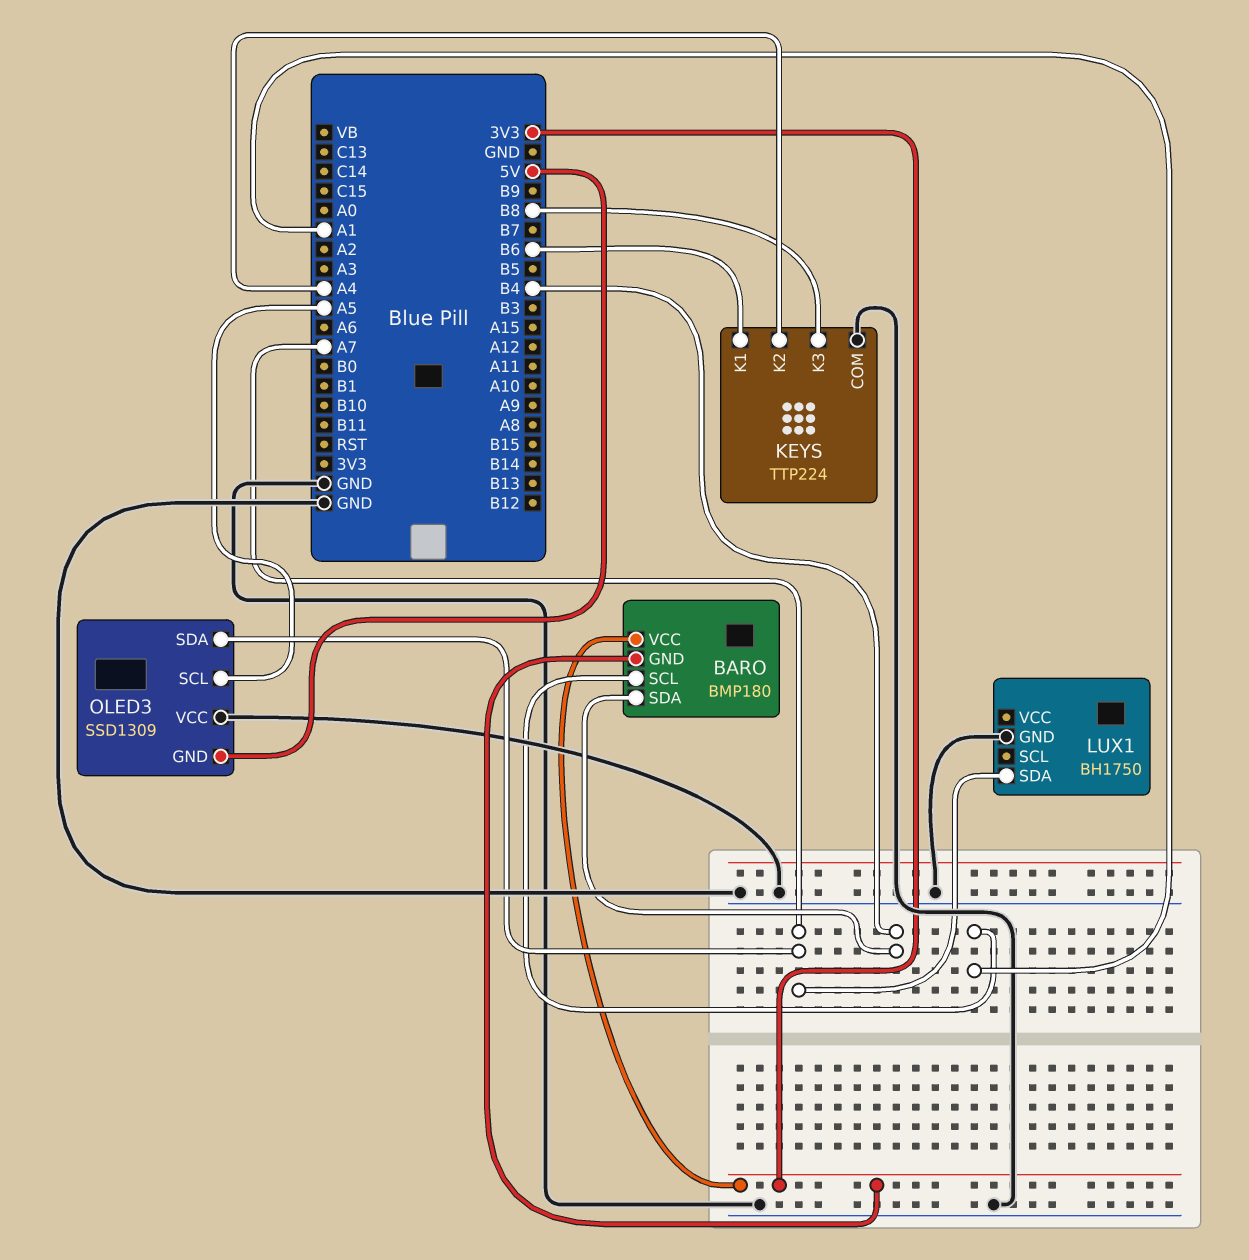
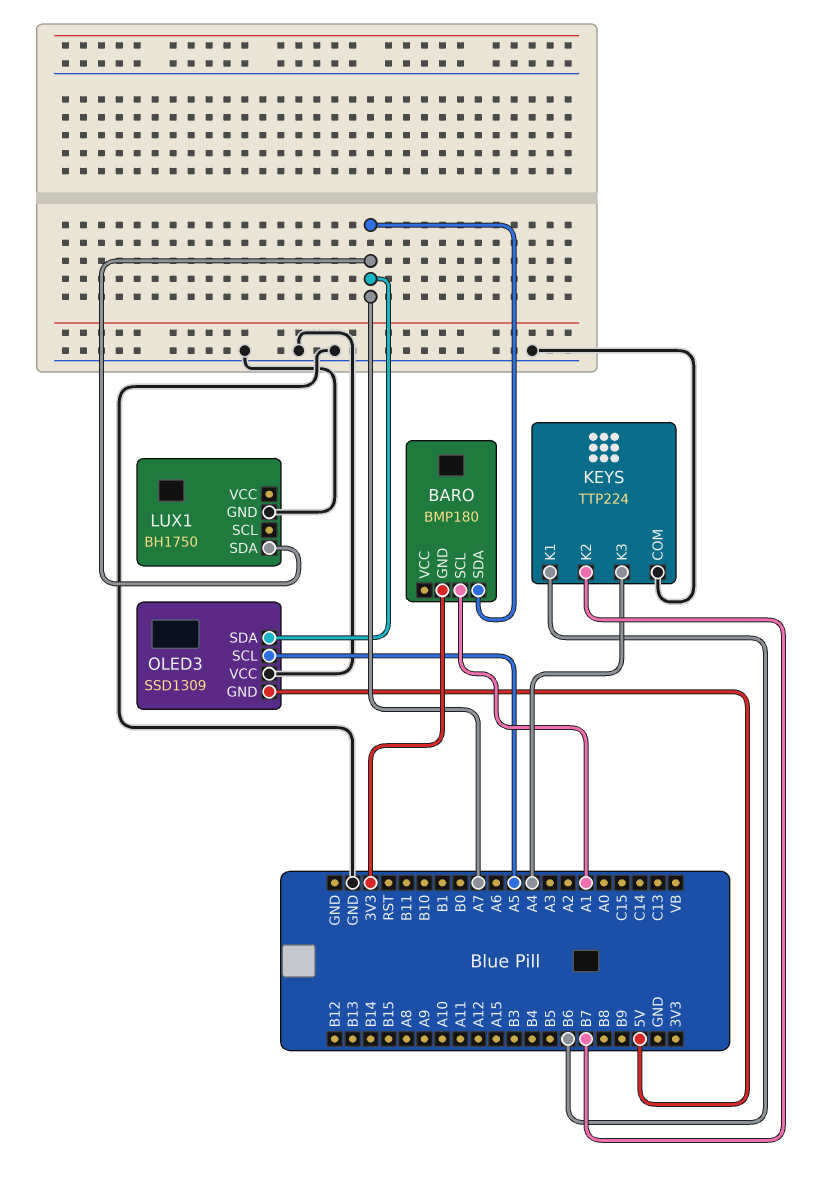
BARO pin SDA: B4 -> A7
BARO pin VCC: 3V3 -> none
KEYS pin K2: A4 -> B7
KEYS pin K3: B8 -> A4

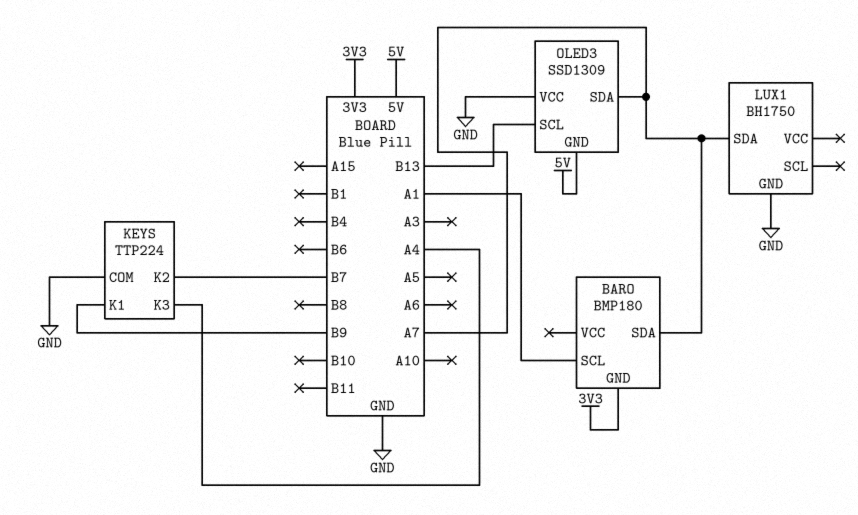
KEYS pin K1: B6 -> B9
OLED3 pin SCL: A5 -> B13

